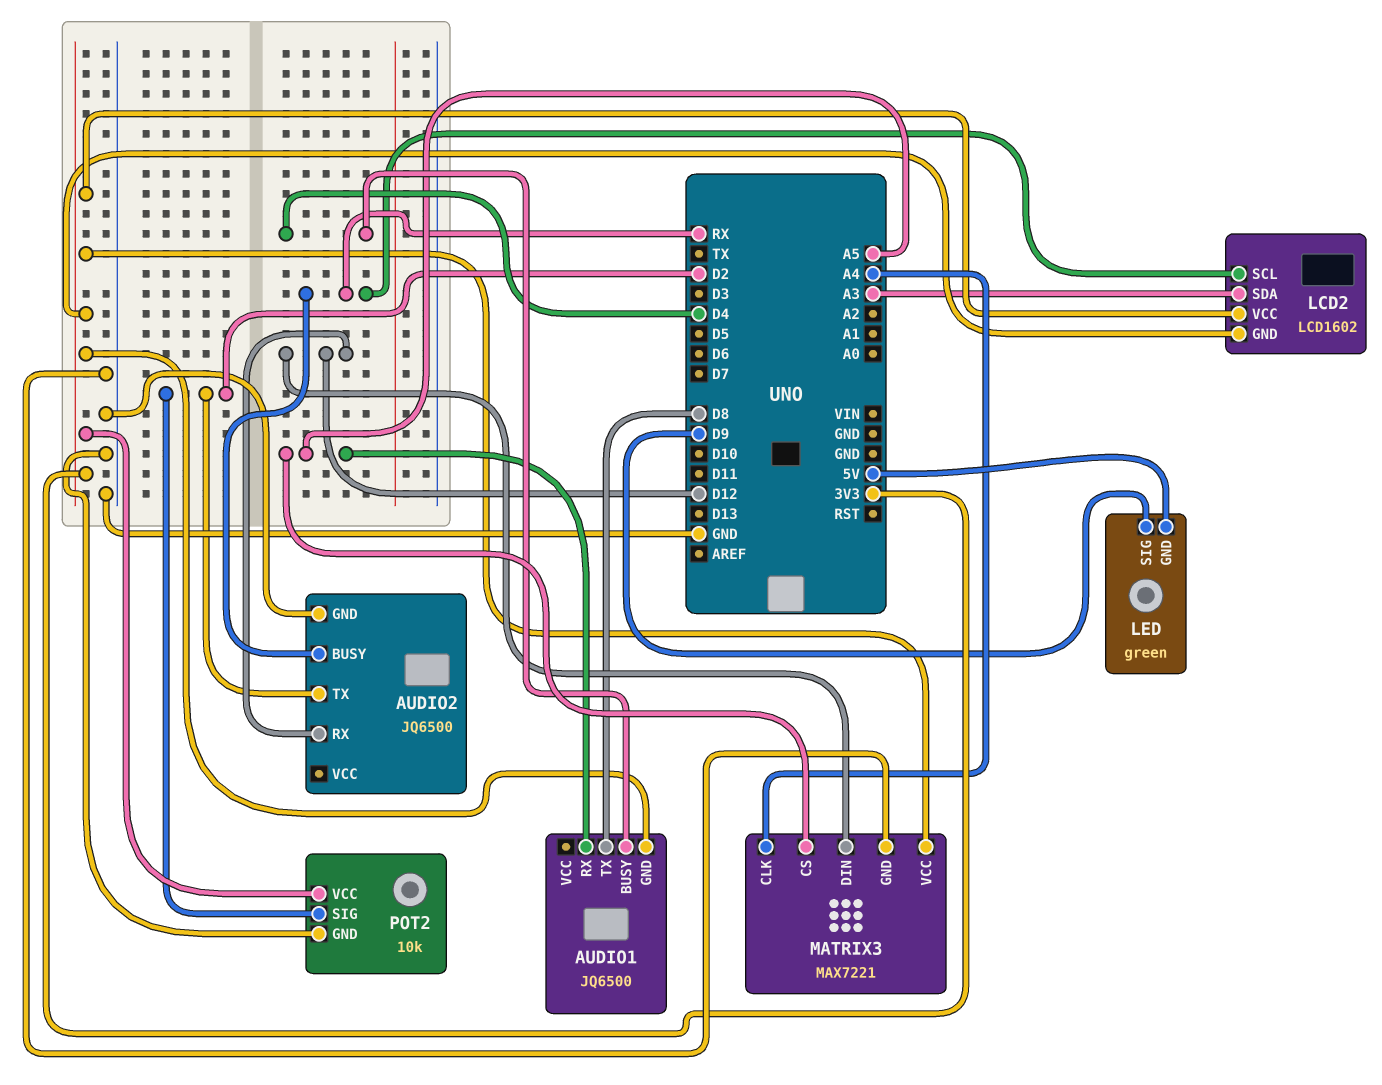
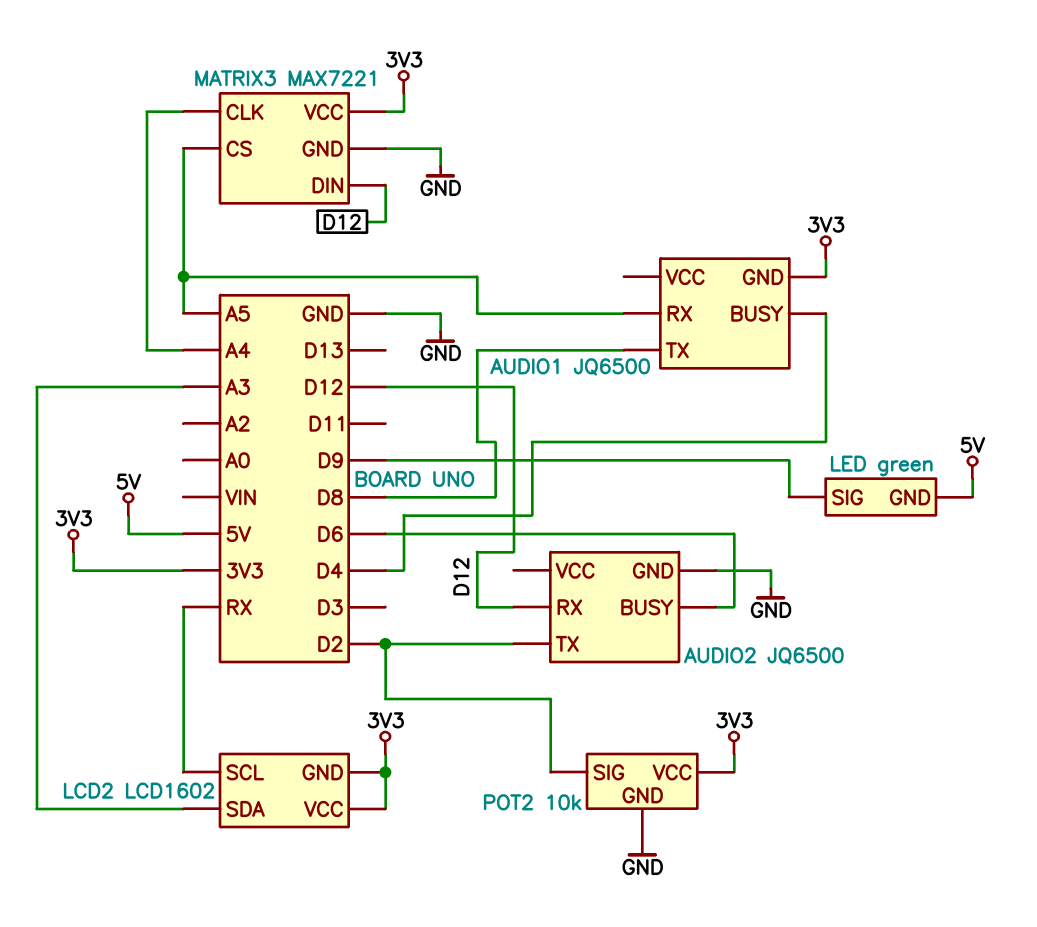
AUDIO2 pin BUSY: RX -> D6

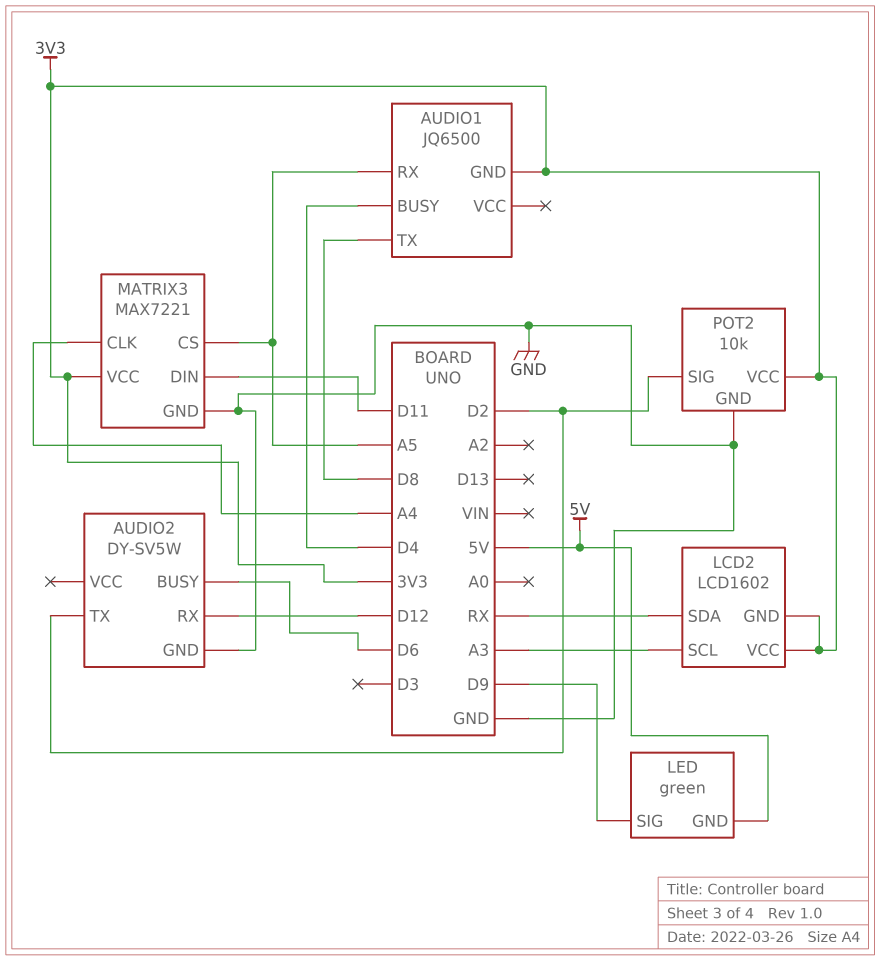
AUDIO2: JQ6500 -> DY-SV5W
LCD2 pin SCL: RX -> A3
LCD2 pin SDA: A3 -> RX
MATRIX3 pin DIN: D12 -> D11

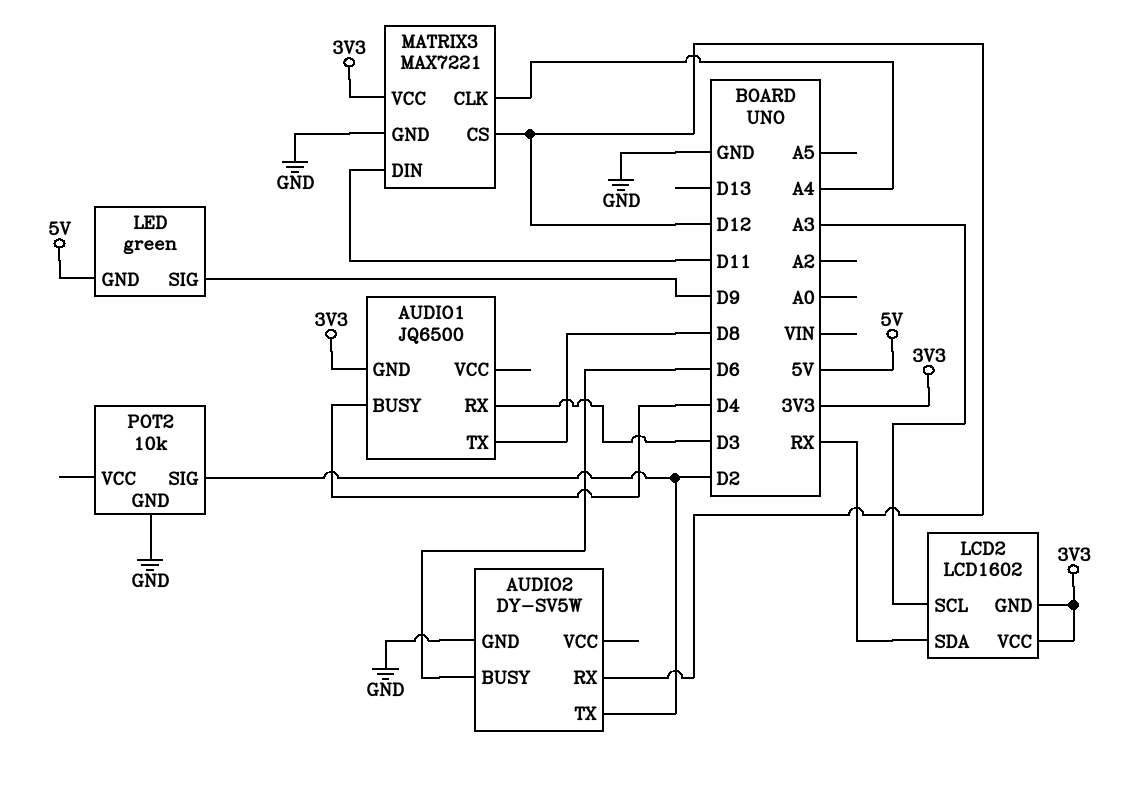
AUDIO1 pin RX: A5 -> D3
MATRIX3 pin CS: A5 -> D12
POT2 pin VCC: 3V3 -> none

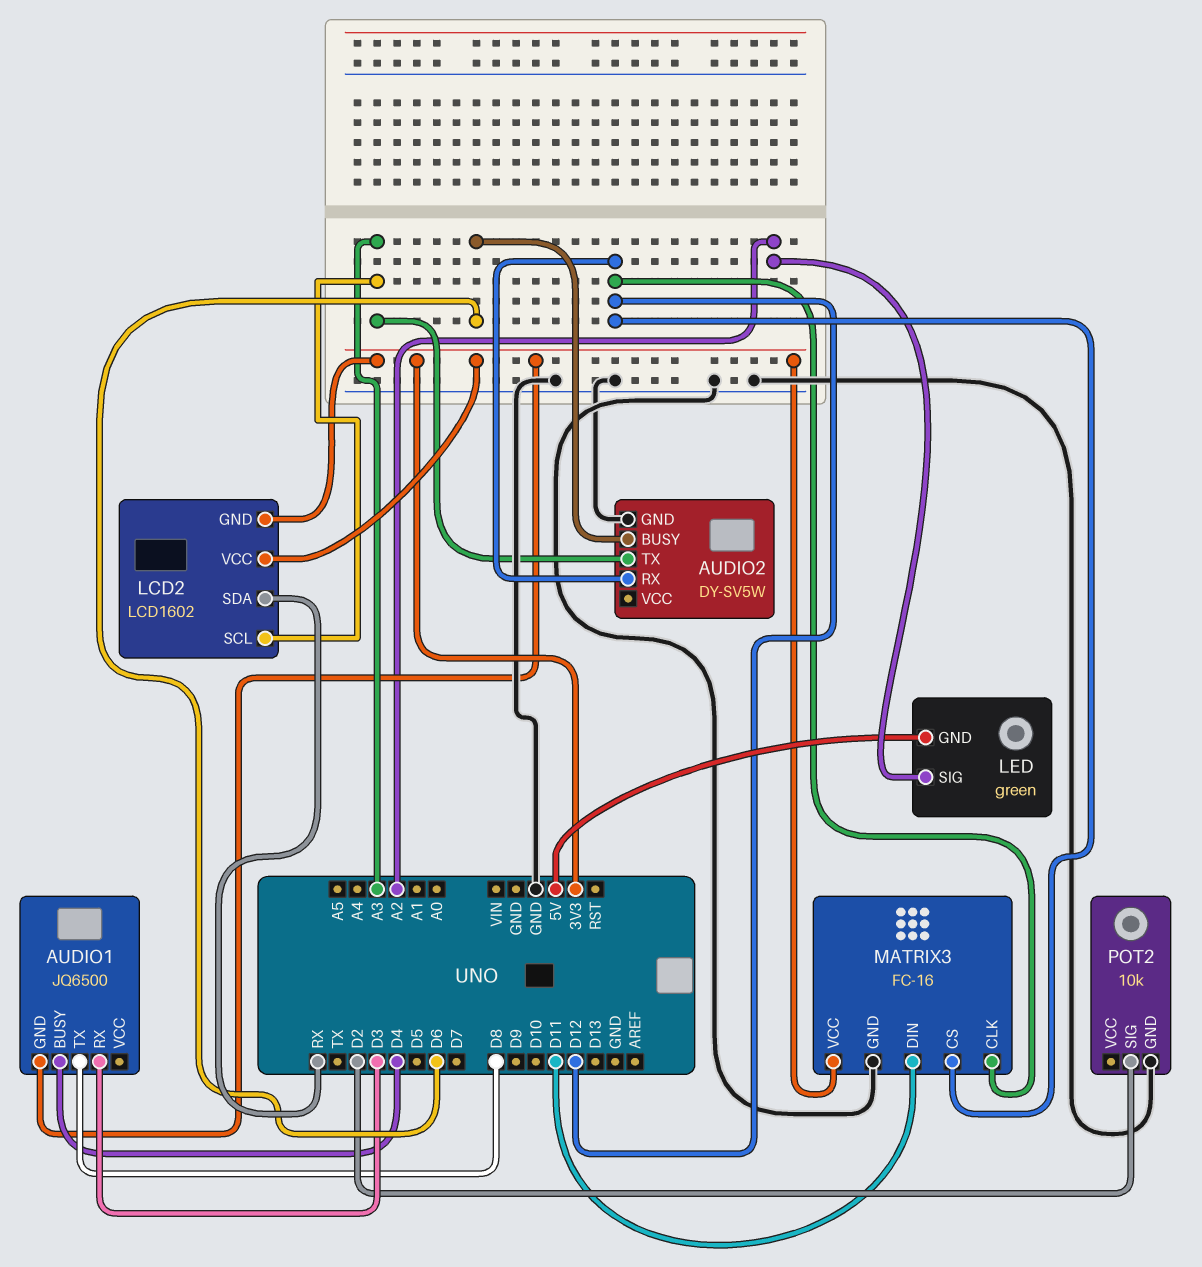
AUDIO2 pin TX: D2 -> A3
LED pin SIG: D9 -> A2
MATRIX3: MAX7221 -> FC-16
MATRIX3 pin CLK: A4 -> D12

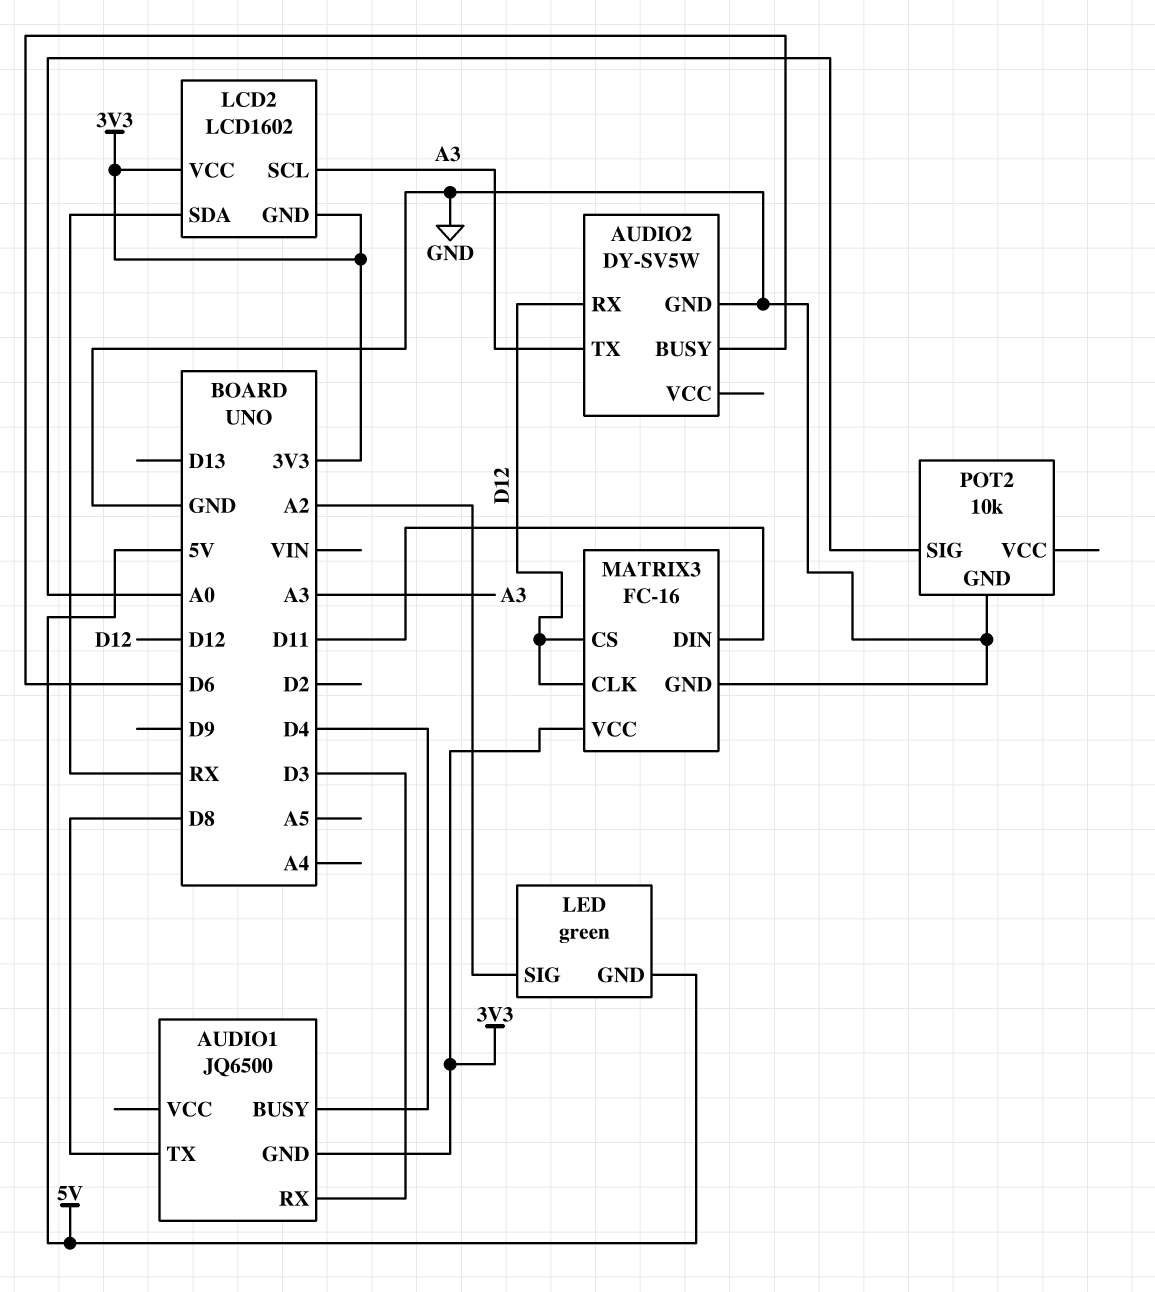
POT2 pin SIG: D2 -> A0

